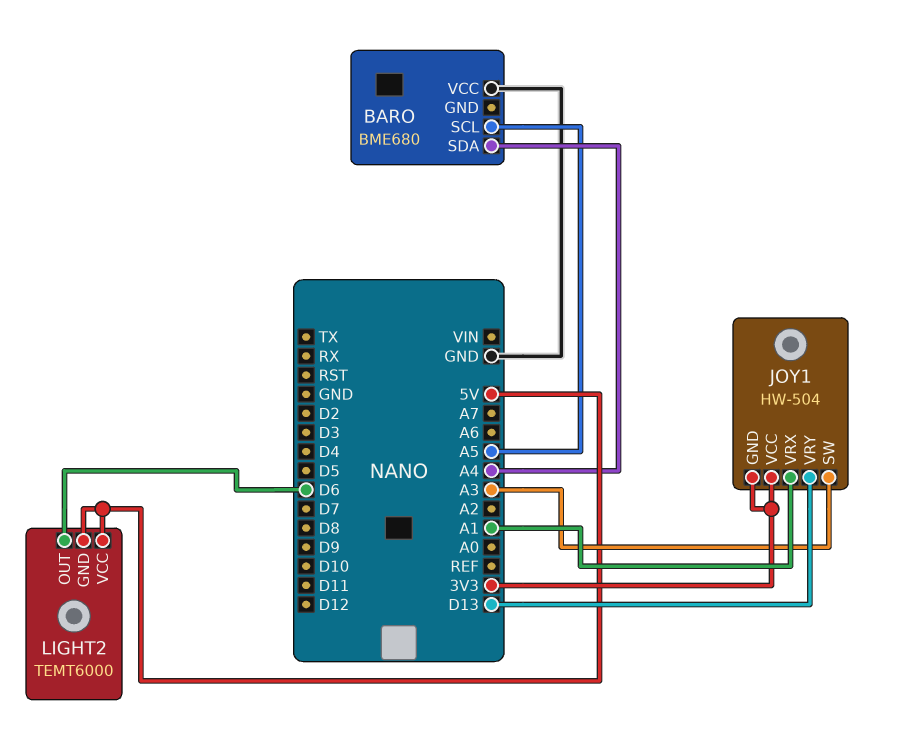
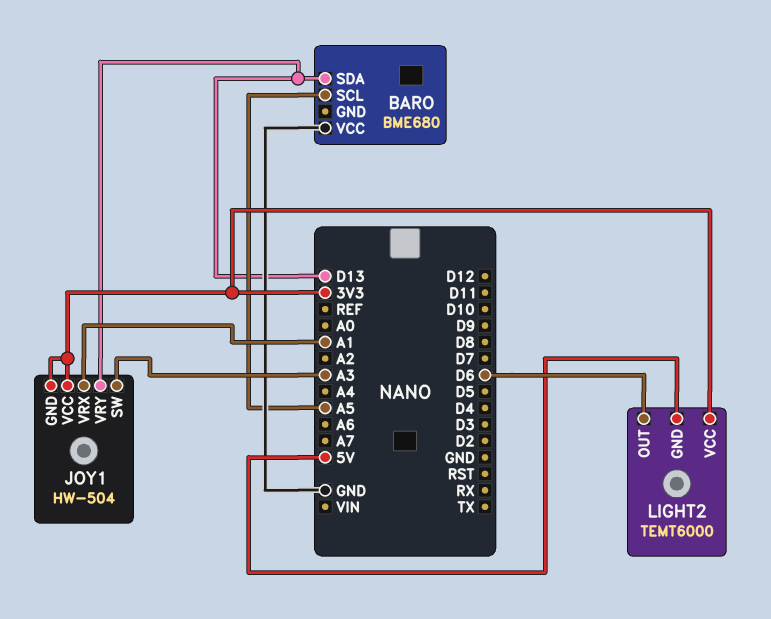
BARO pin SDA: A4 -> D13
LIGHT2 pin VCC: 5V -> 3V3

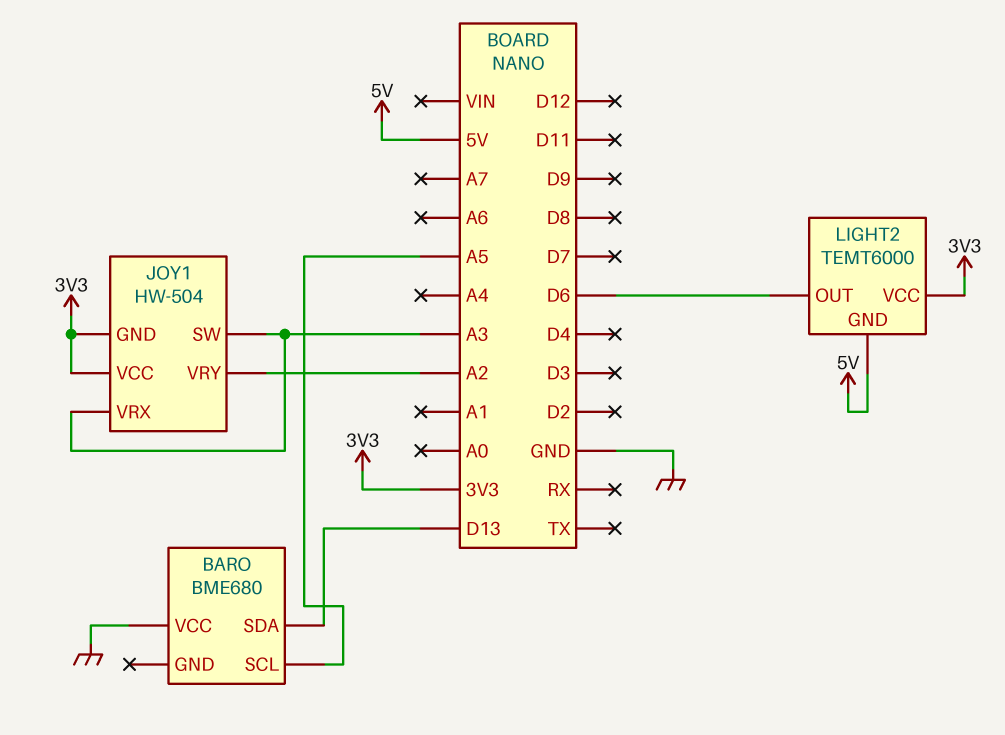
JOY1 pin VRX: A1 -> A3
JOY1 pin VRY: D13 -> A2

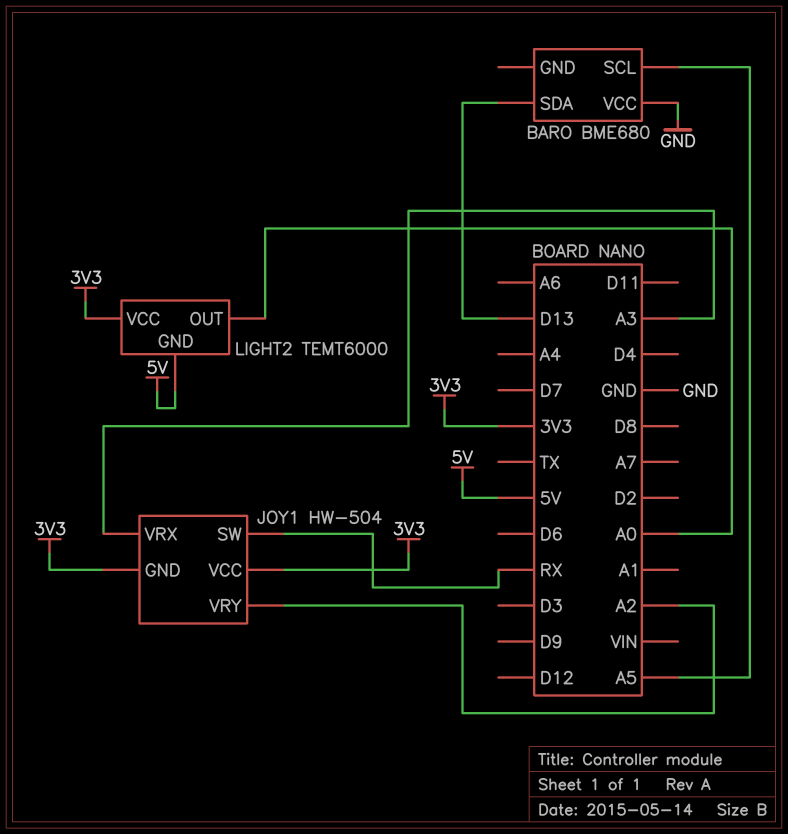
JOY1 pin SW: A3 -> RX
LIGHT2 pin OUT: D6 -> A0

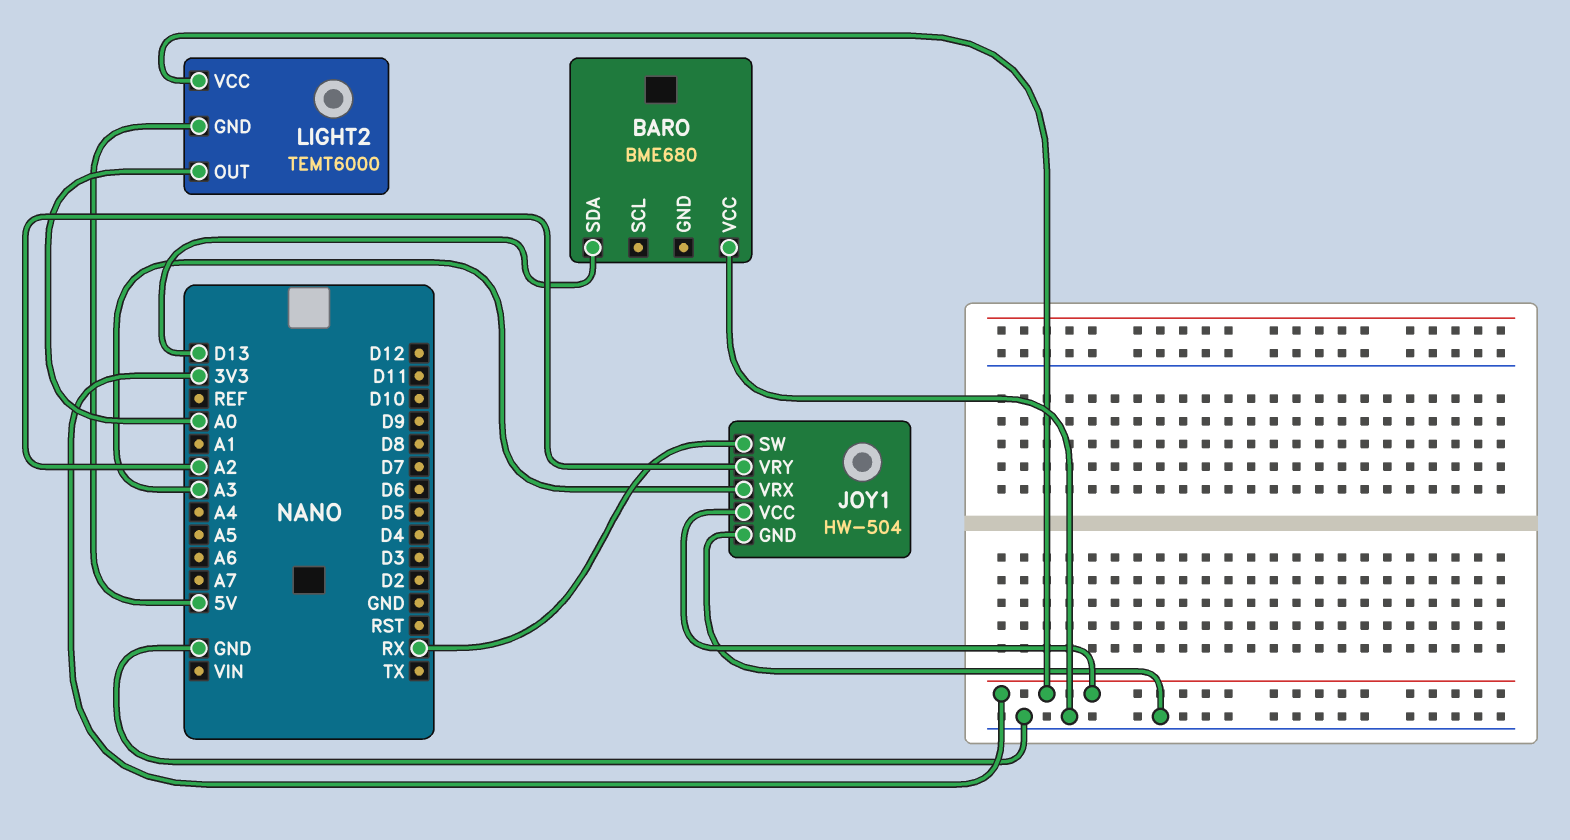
BARO pin SCL: A5 -> none
JOY1 pin GND: 3V3 -> GND

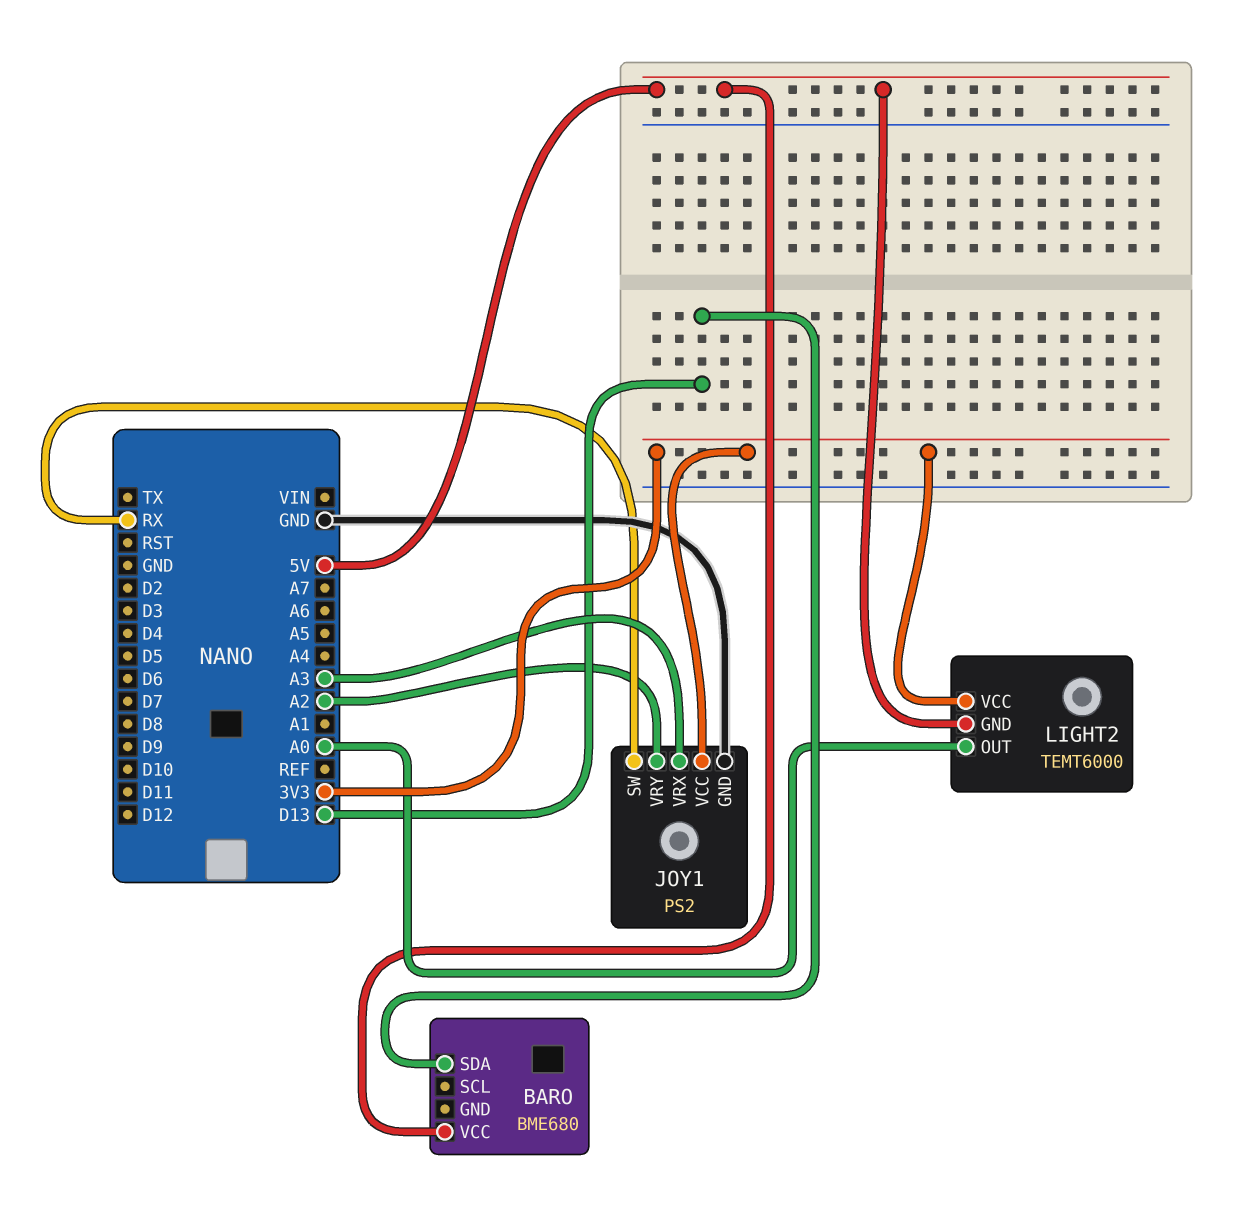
BARO pin VCC: GND -> 5V
JOY1: HW-504 -> PS2

